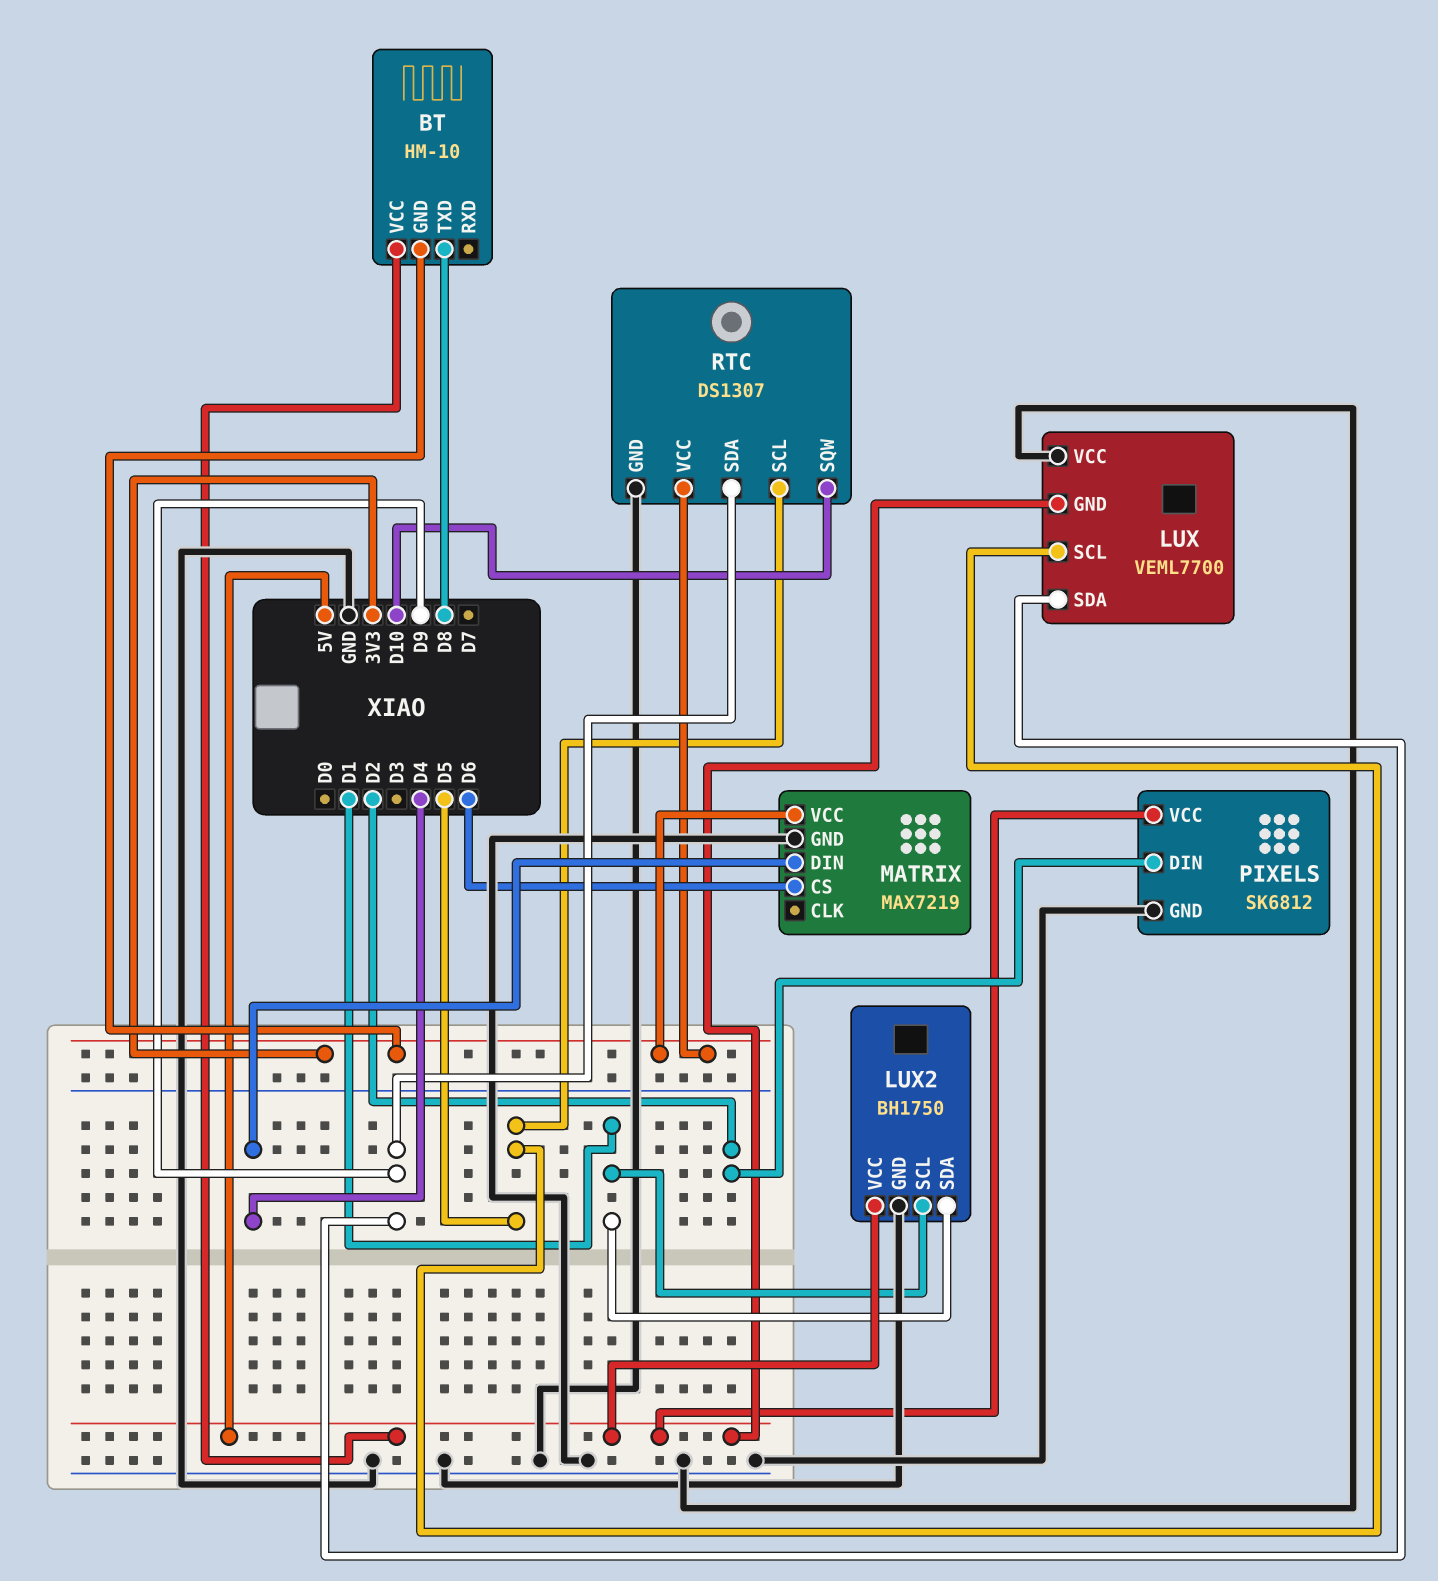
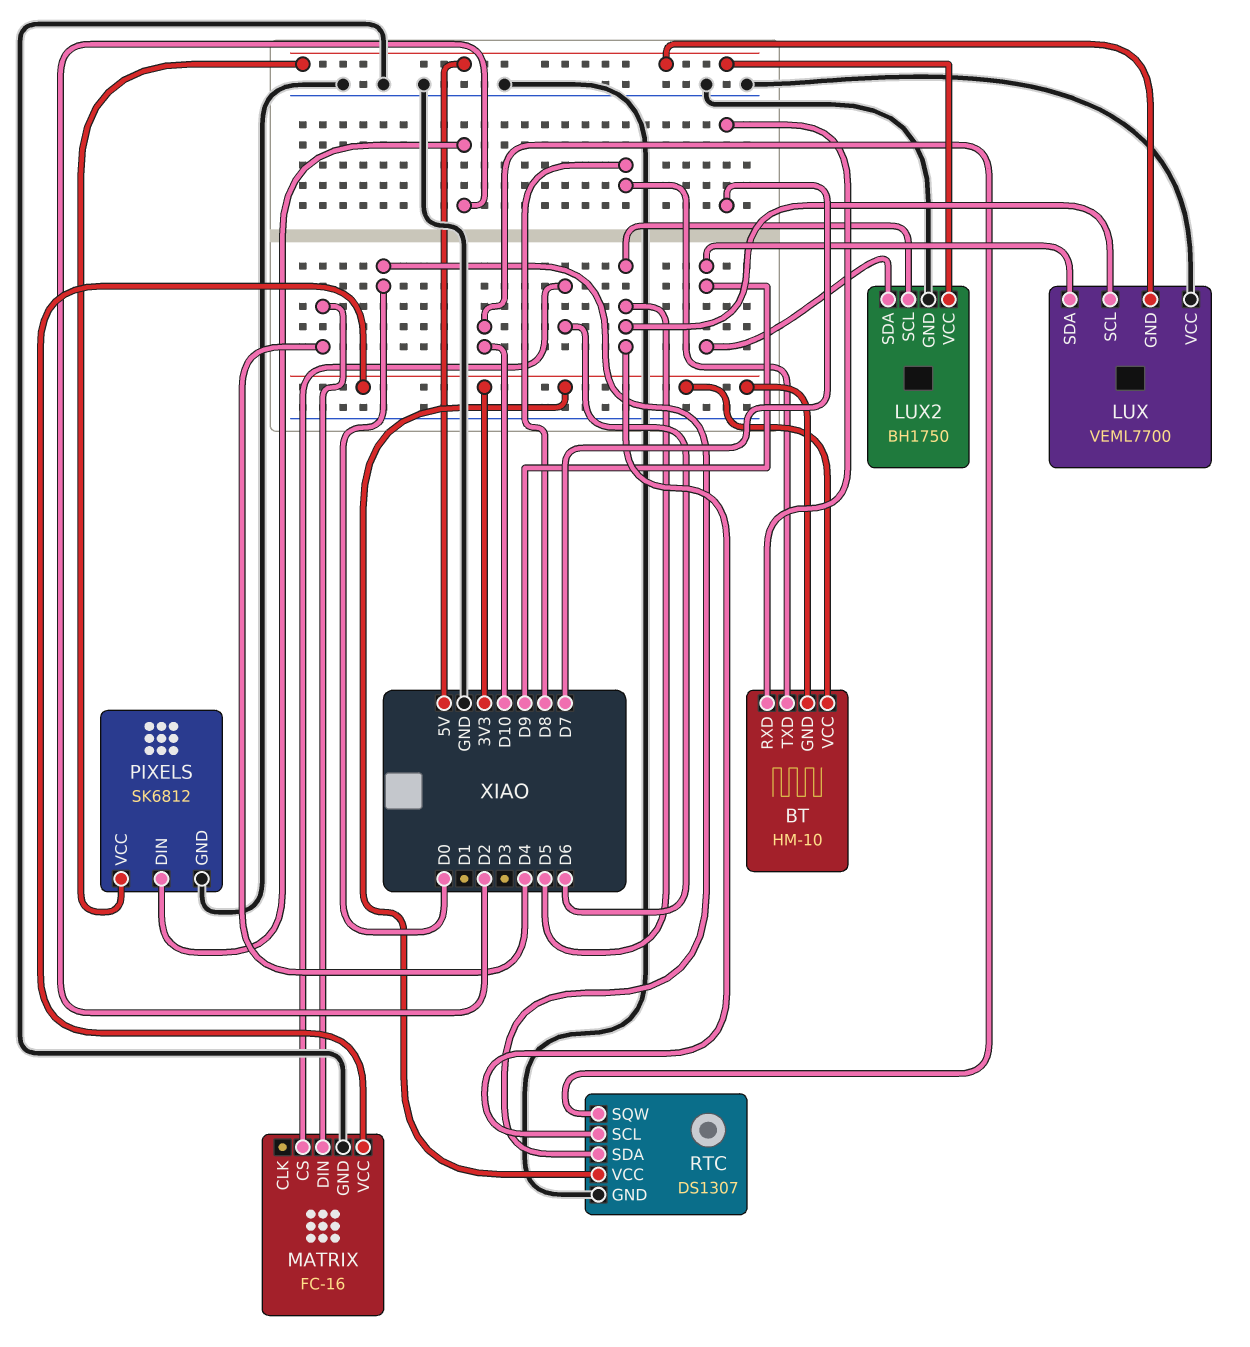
BT pin RXD: none -> D7
BT pin VCC: 5V -> 3V3
LUX2 pin SCL: D1 -> D5
LUX2 pin SDA: D1 -> D9
MATRIX: MAX7219 -> FC-16
RTC pin SDA: D9 -> D0

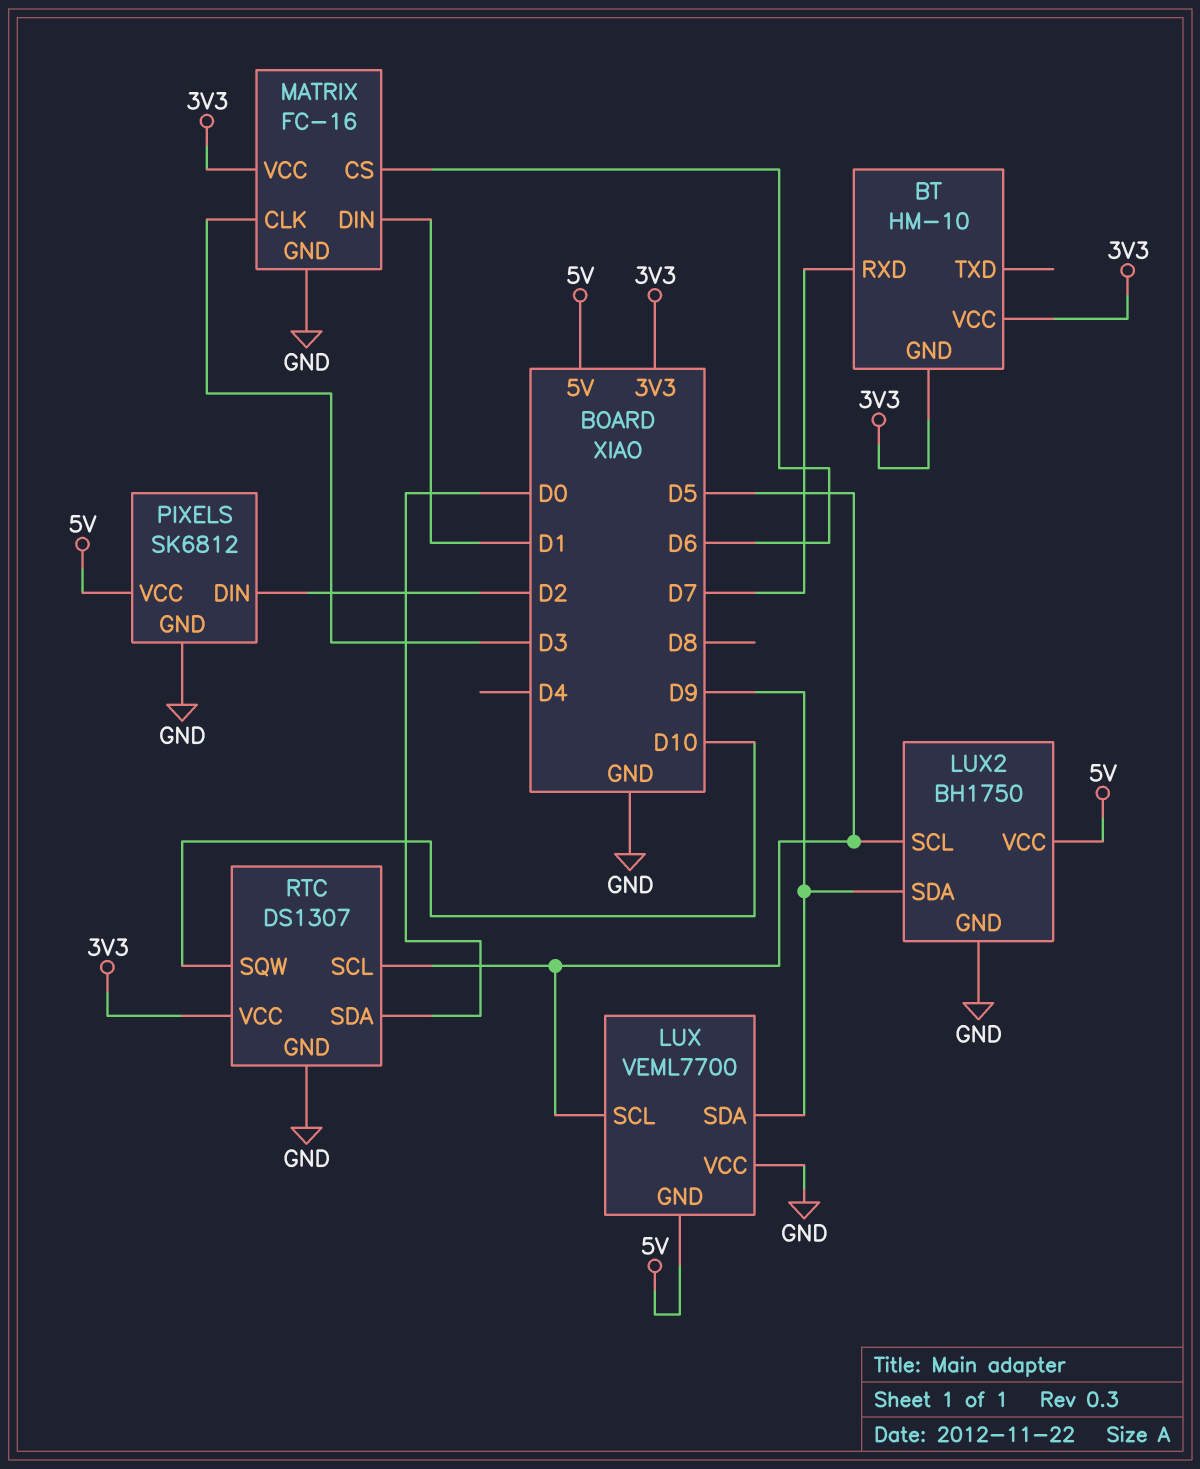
BT pin TXD: D8 -> none
MATRIX pin CLK: none -> D3
MATRIX pin DIN: D4 -> D1

